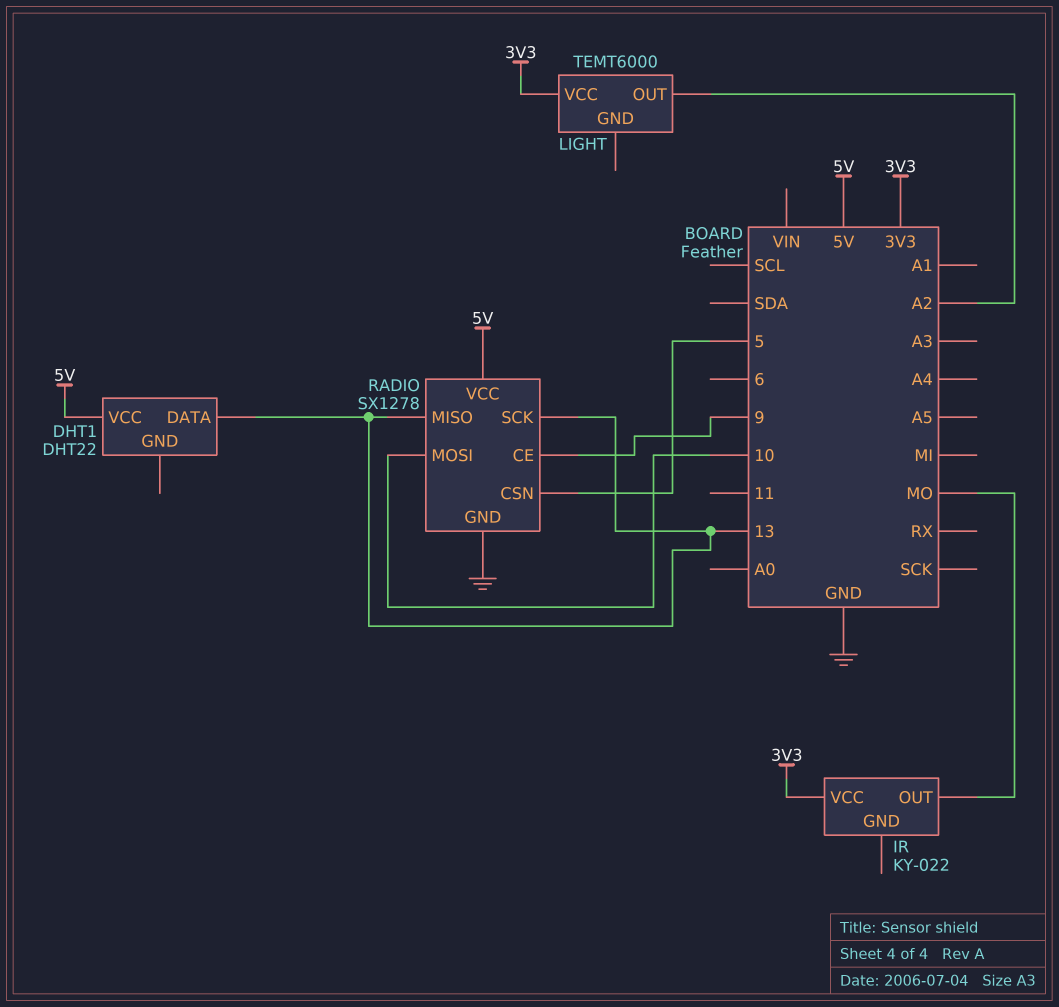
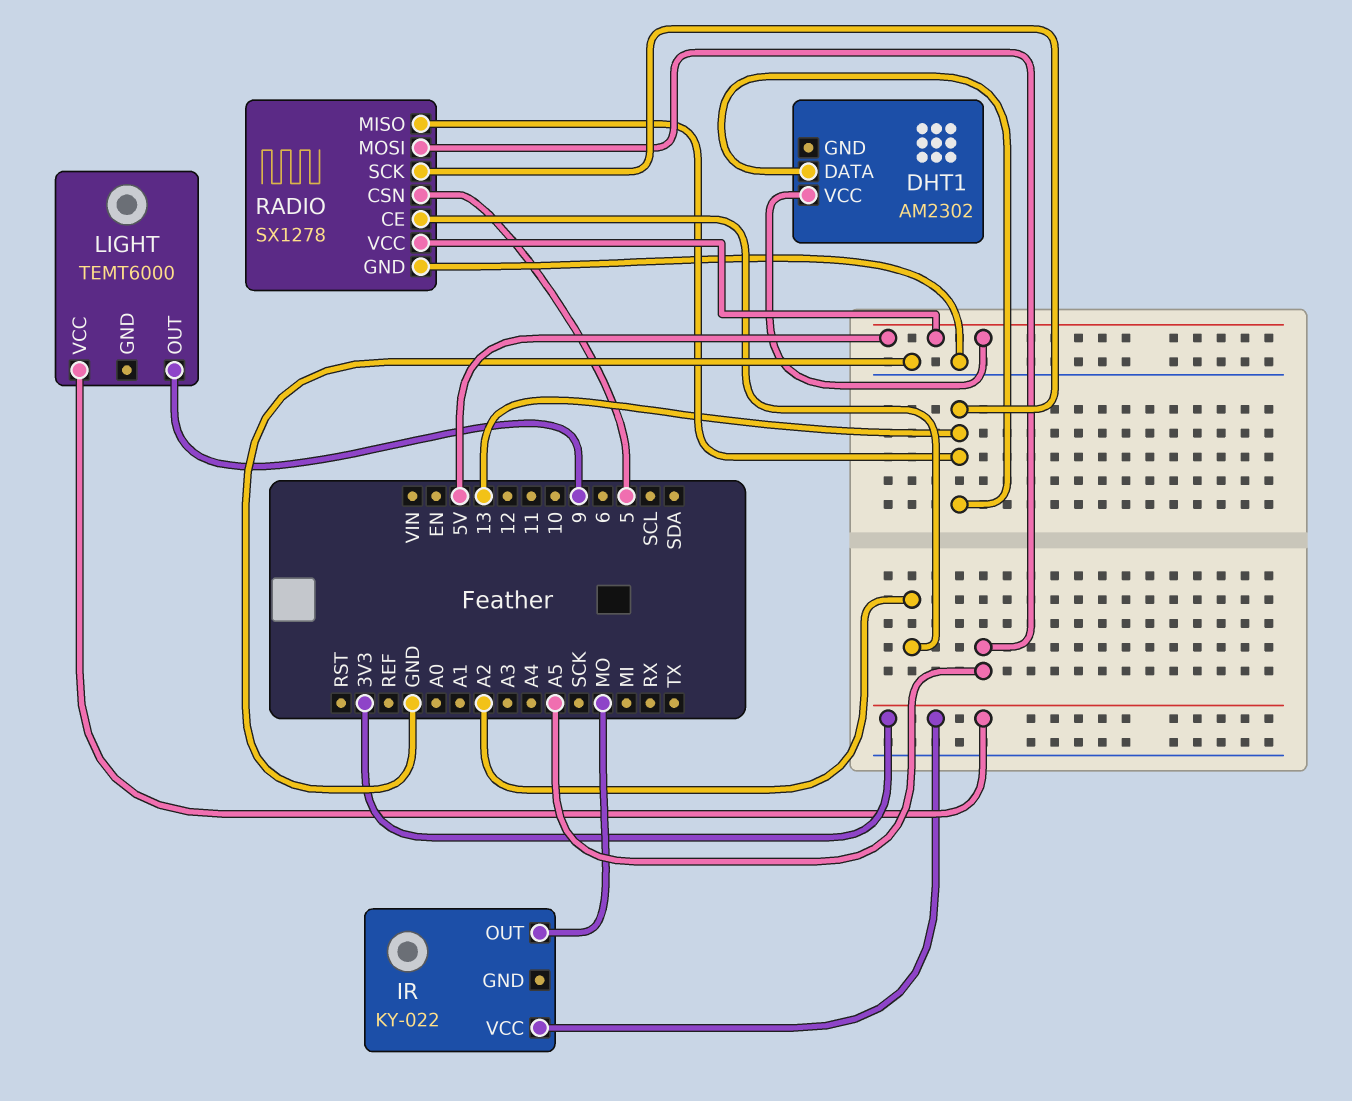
DHT1: DHT22 -> AM2302
LIGHT pin OUT: A2 -> 9
RADIO pin CE: 9 -> A2
RADIO pin MOSI: 10 -> A5

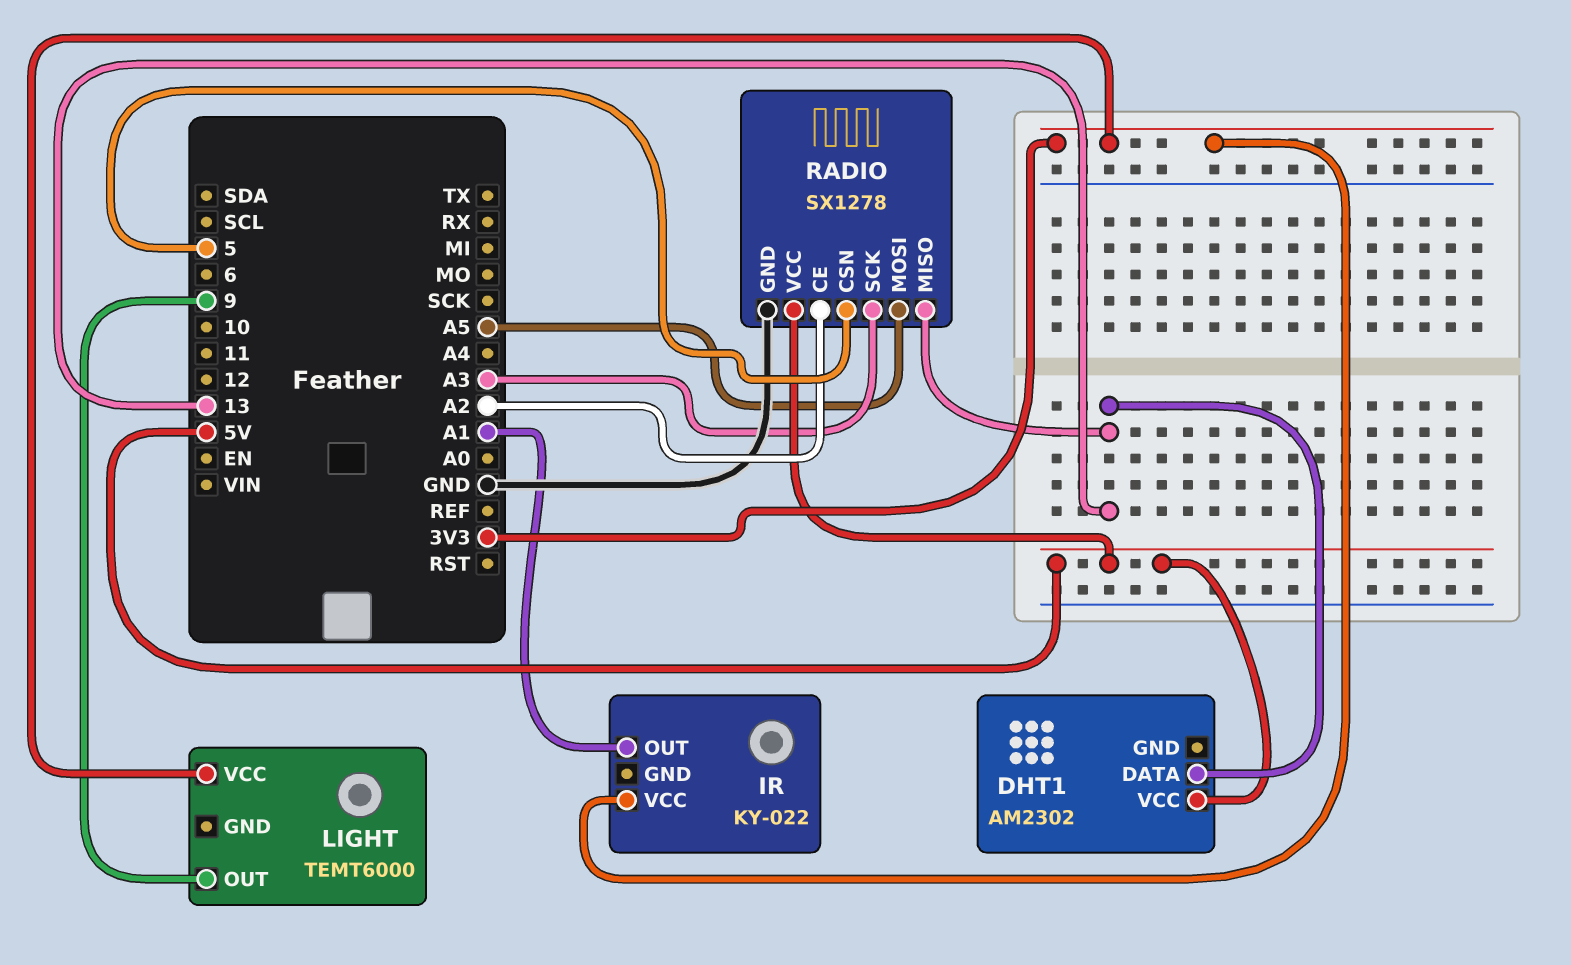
IR pin OUT: MO -> A1
RADIO pin SCK: 13 -> A3

